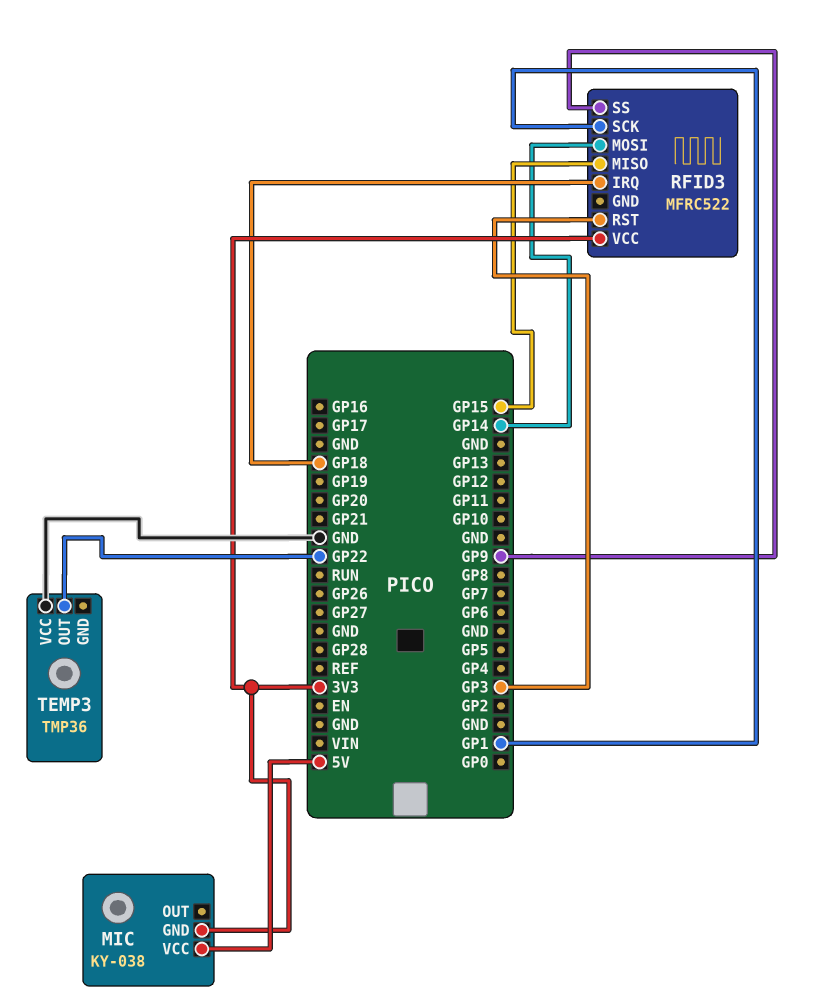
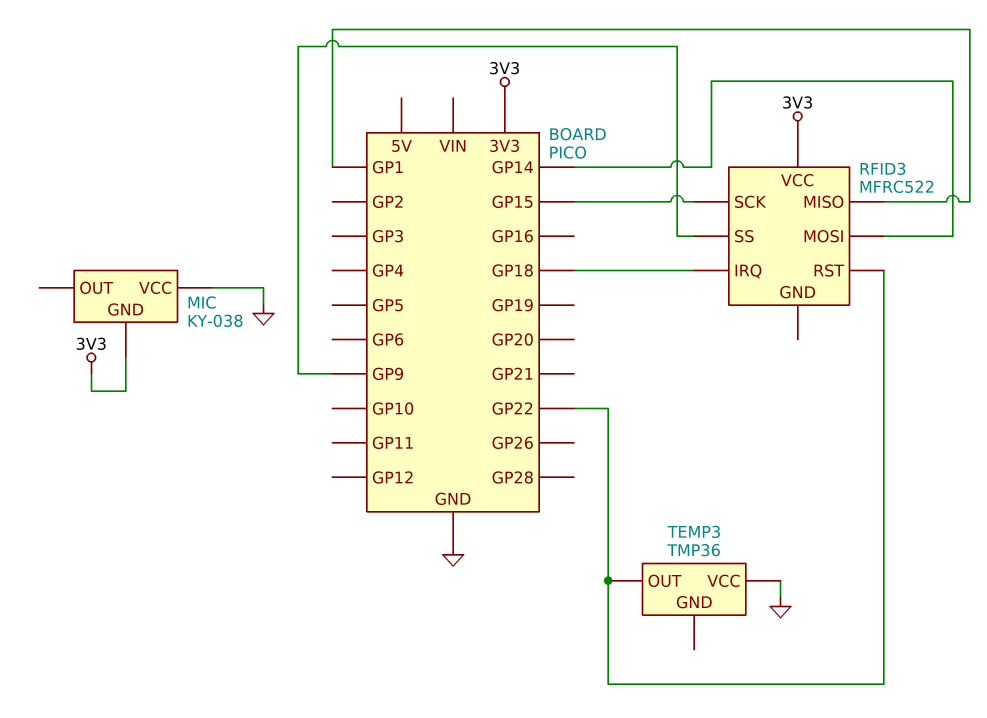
MIC pin VCC: 5V -> GND
RFID3 pin MISO: GP15 -> GP1
RFID3 pin RST: GP3 -> GP22
RFID3 pin SCK: GP1 -> GP15

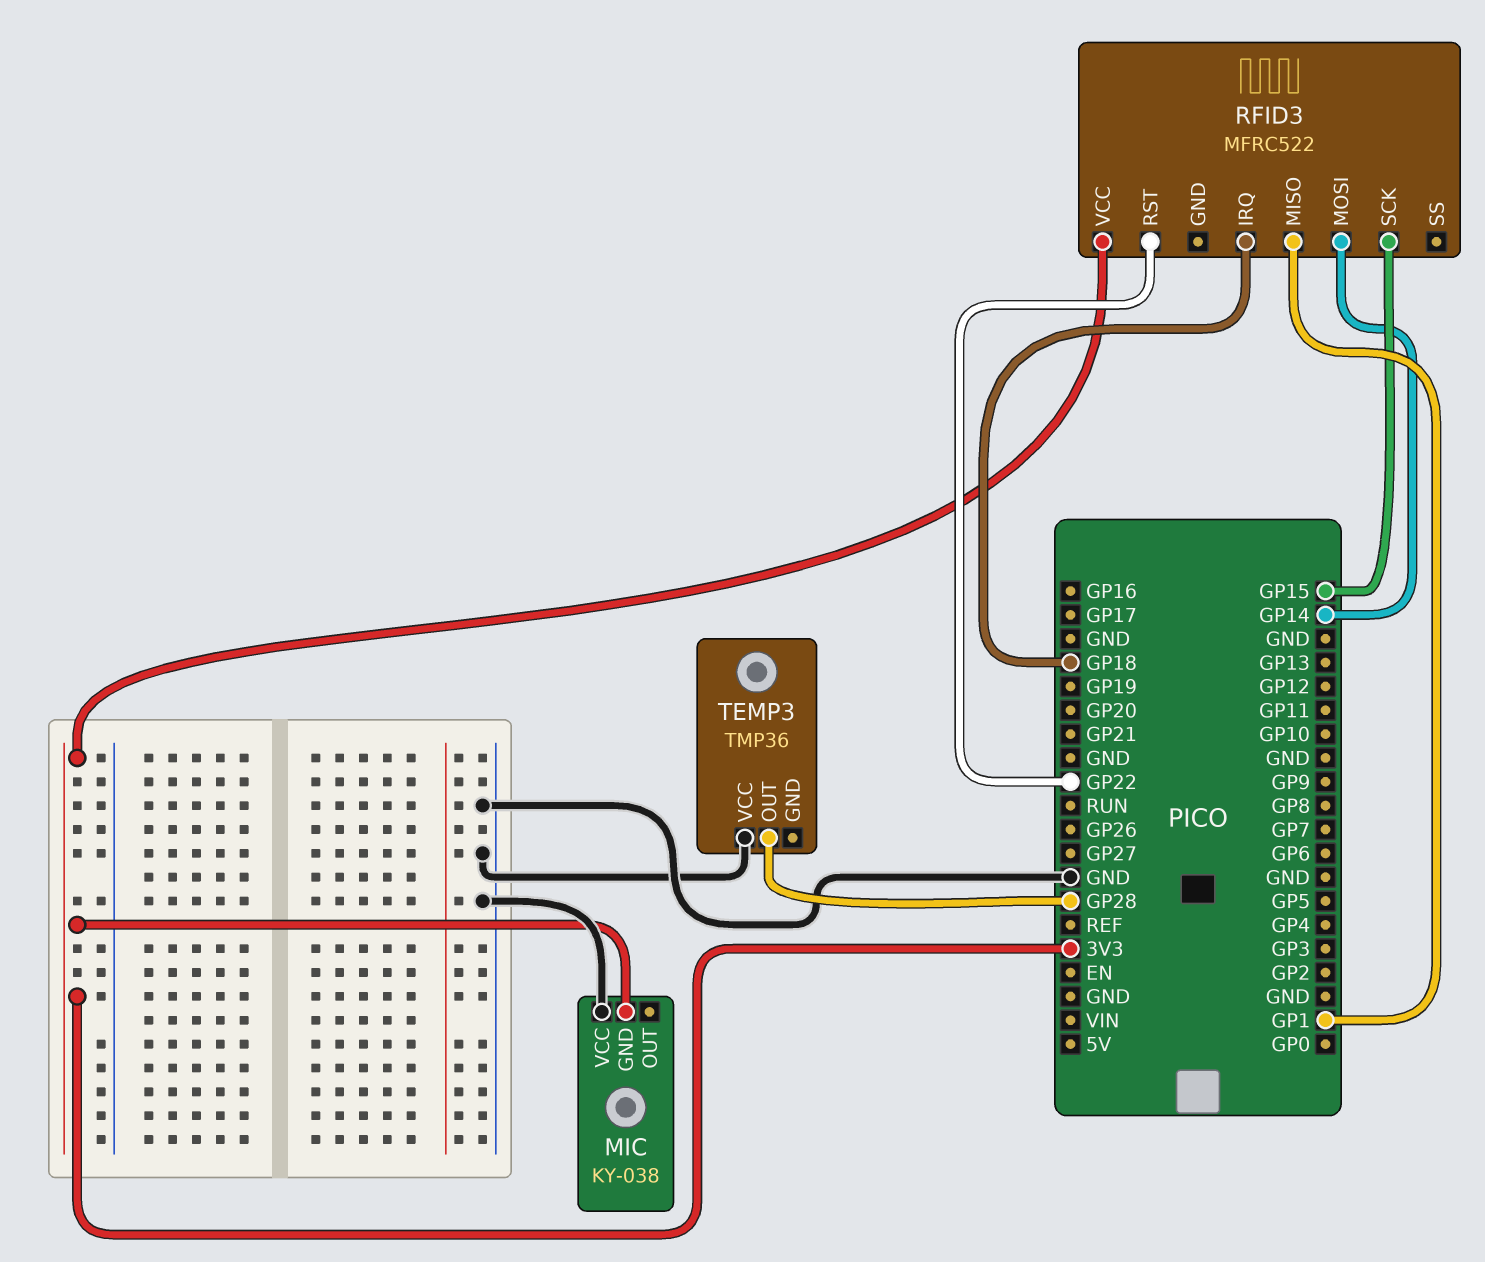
RFID3 pin SS: GP9 -> none
TEMP3 pin OUT: GP22 -> GP28

